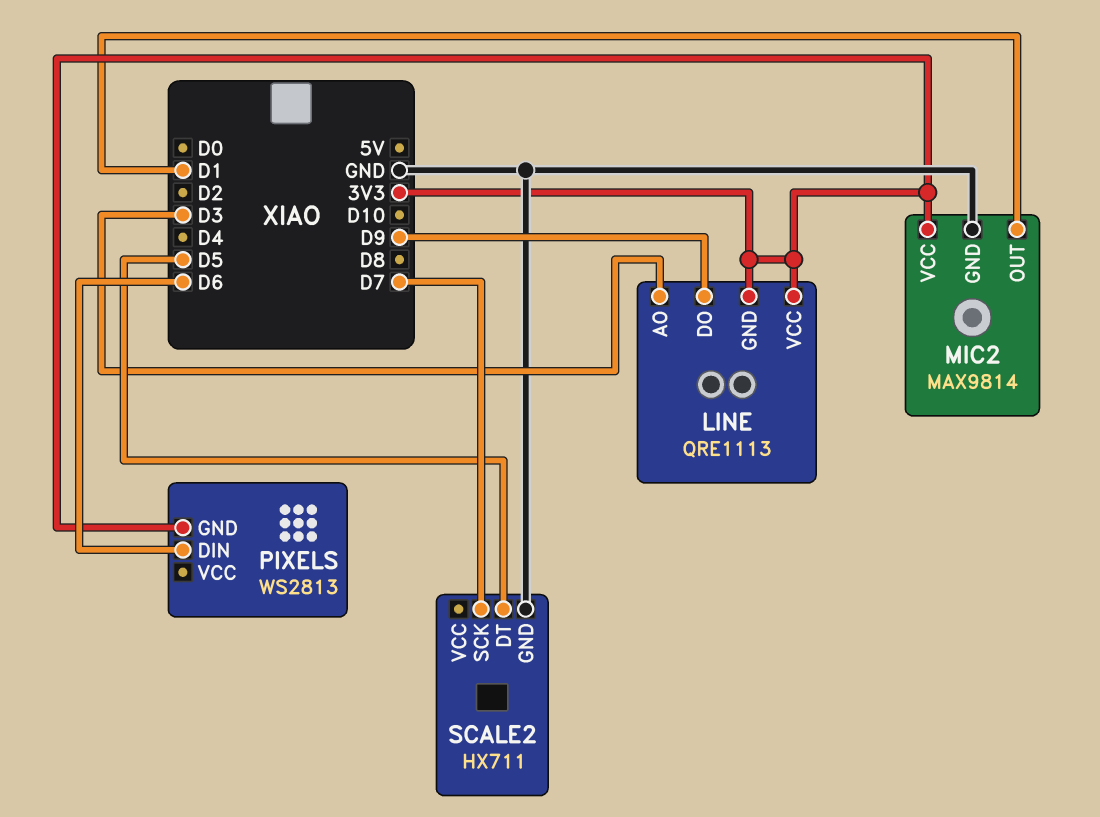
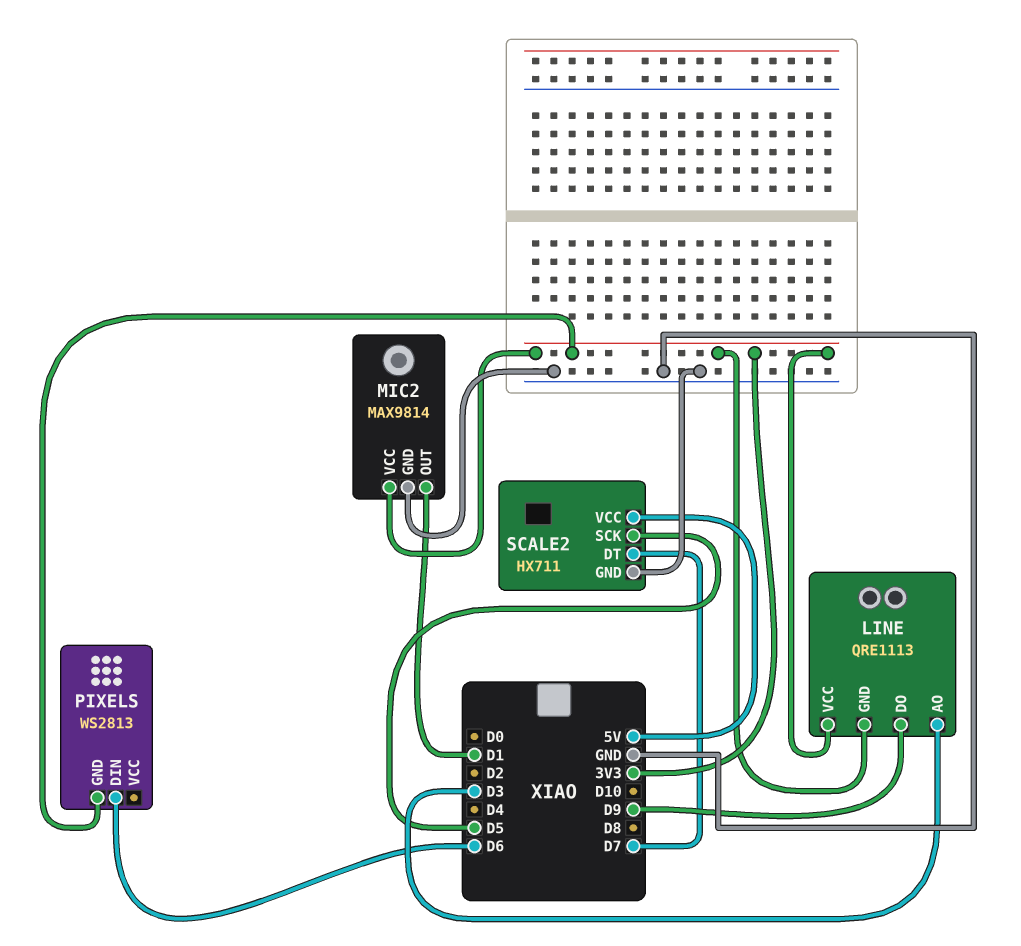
SCALE2 pin DT: D5 -> D7
SCALE2 pin SCK: D7 -> D5
SCALE2 pin VCC: none -> 5V

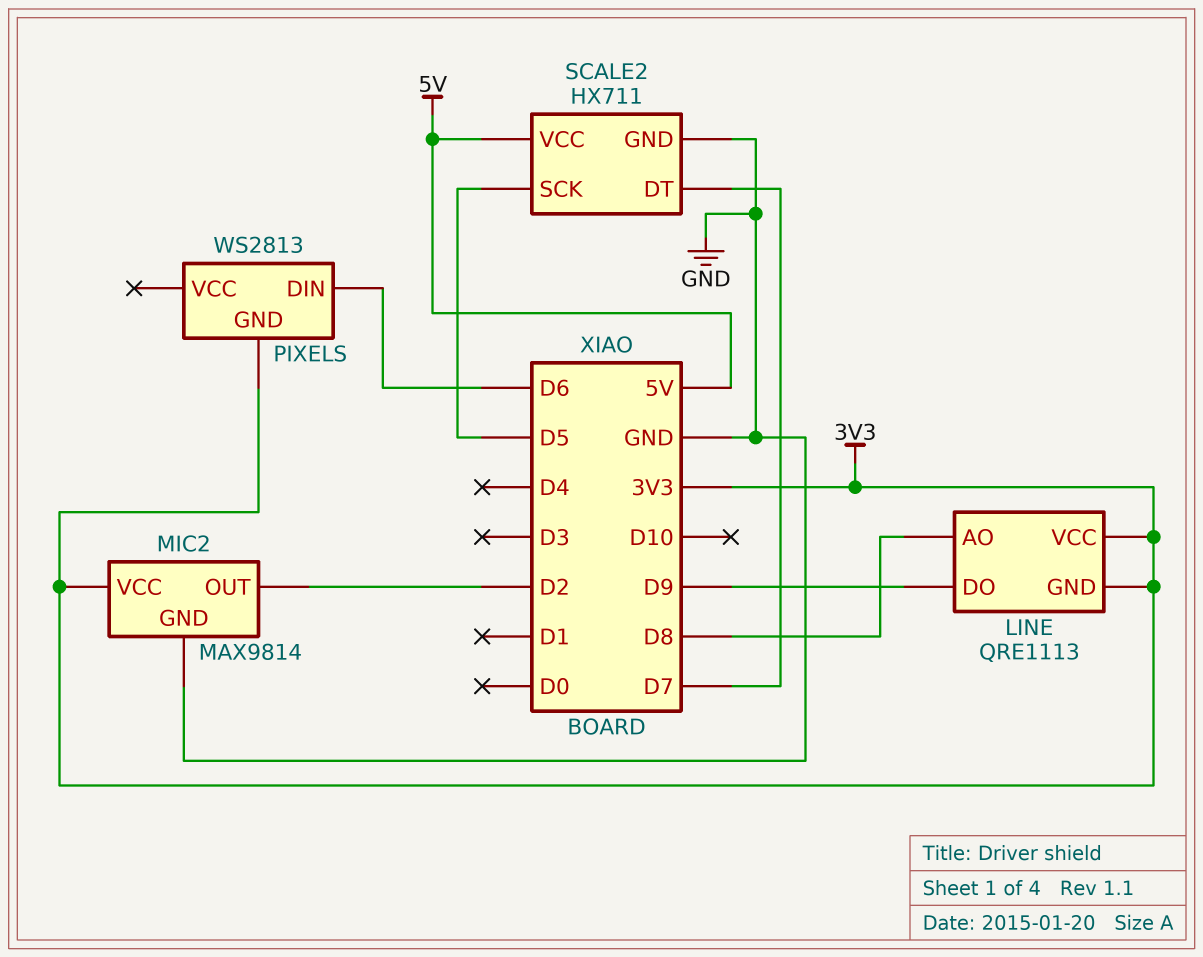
LINE pin AO: D3 -> D8
MIC2 pin OUT: D1 -> D2

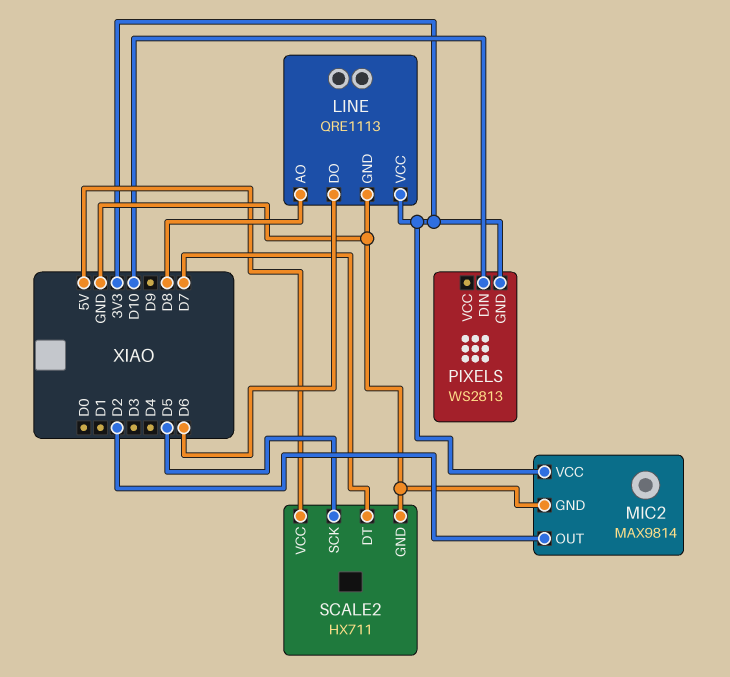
LINE pin DO: D9 -> D6
LINE pin GND: 3V3 -> GND
PIXELS pin DIN: D6 -> D10

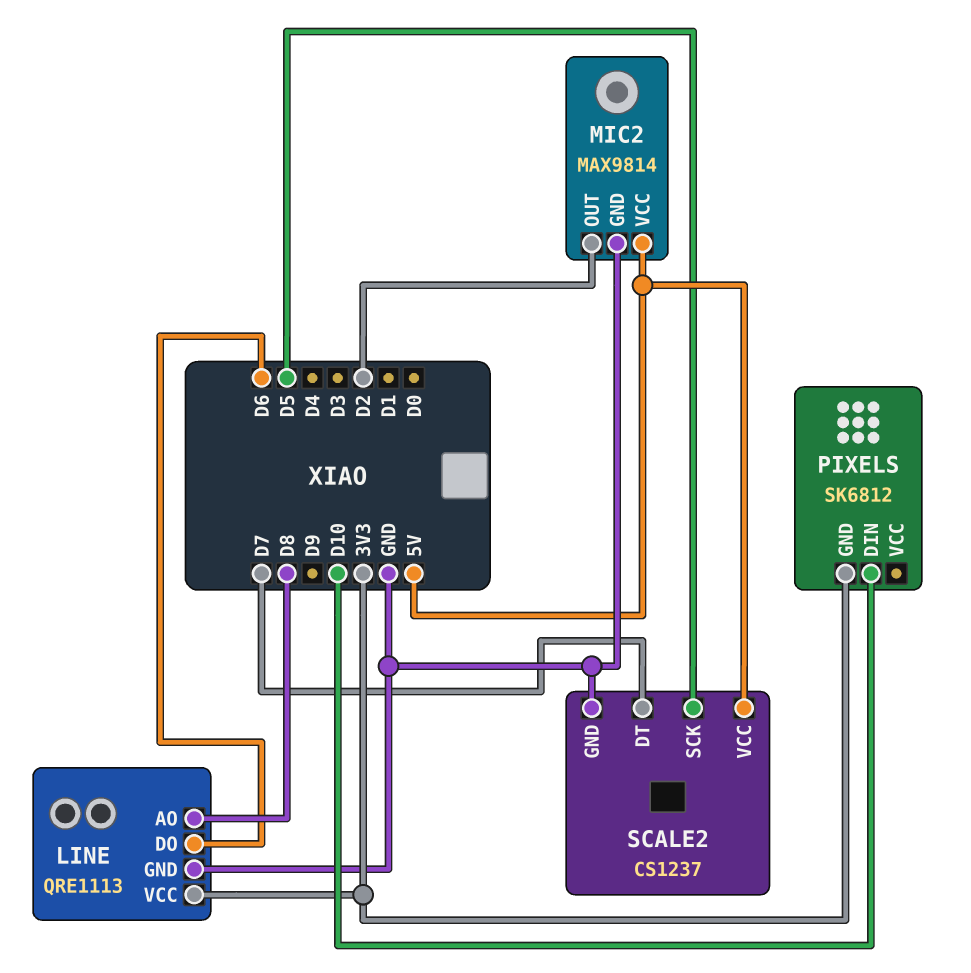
MIC2 pin VCC: 3V3 -> 5V
PIXELS: WS2813 -> SK6812
SCALE2: HX711 -> CS1237

